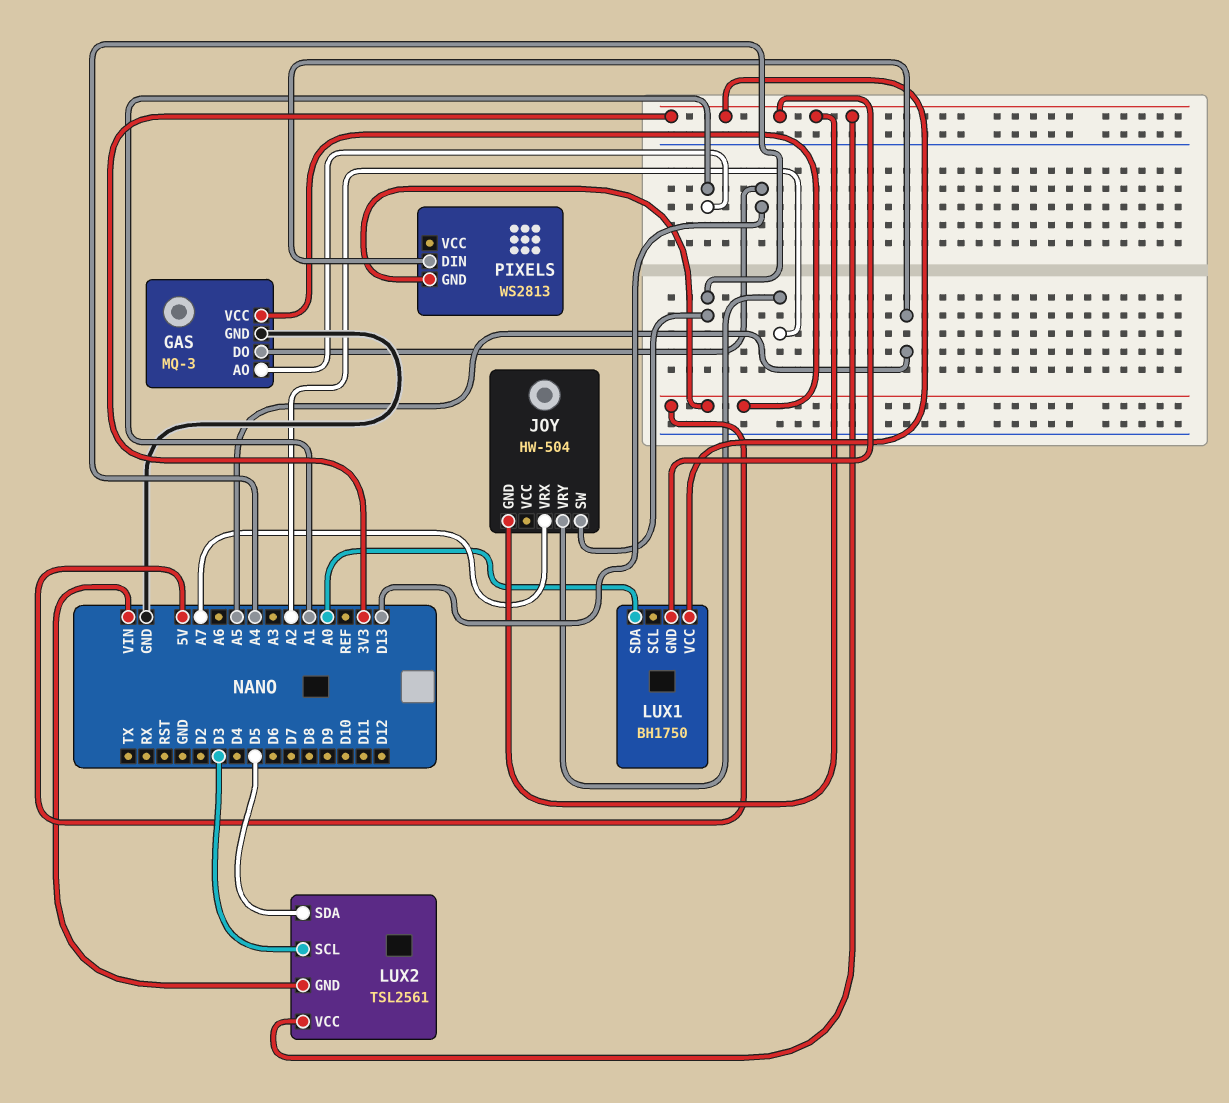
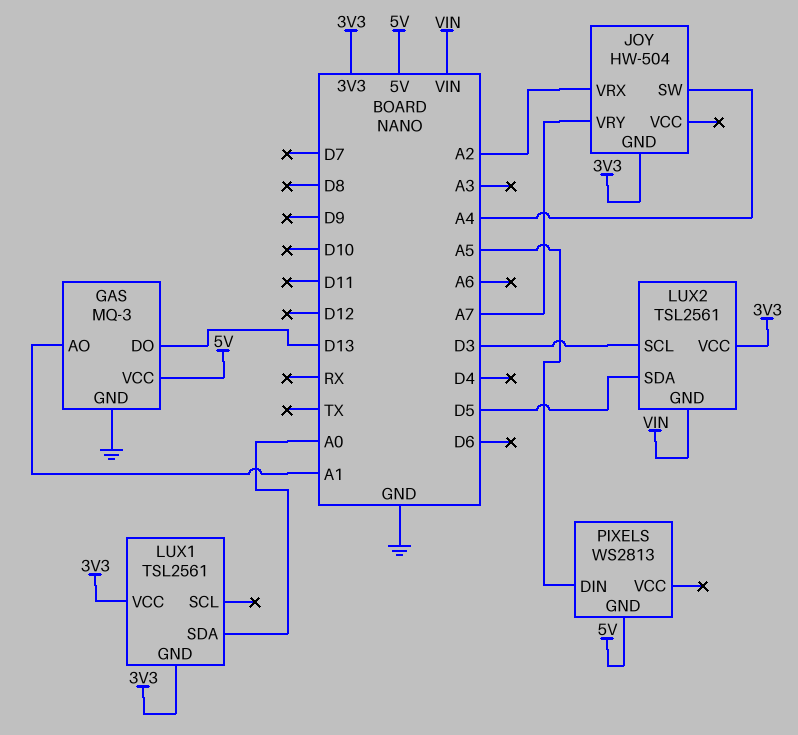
JOY pin VRX: A7 -> A2
JOY pin VRY: A2 -> A7
LUX1: BH1750 -> TSL2561

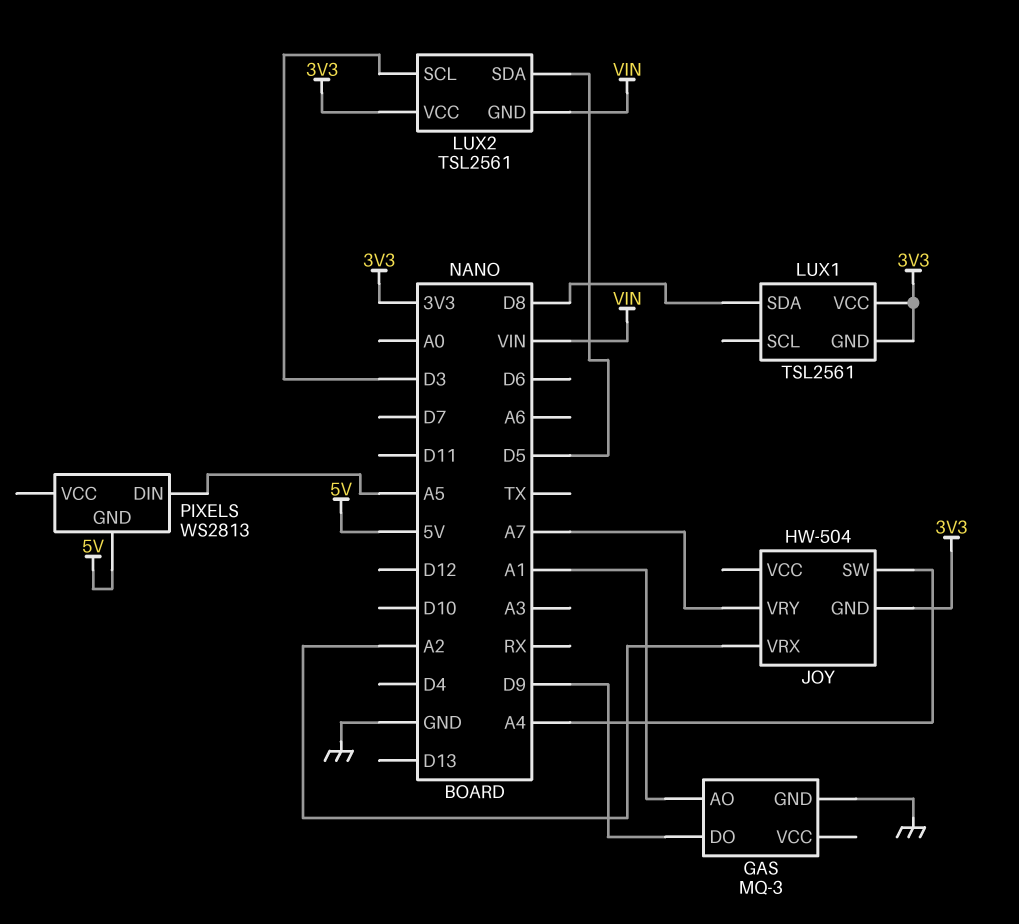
GAS pin DO: D13 -> D9
GAS pin VCC: 5V -> none
LUX1 pin SDA: A0 -> D8

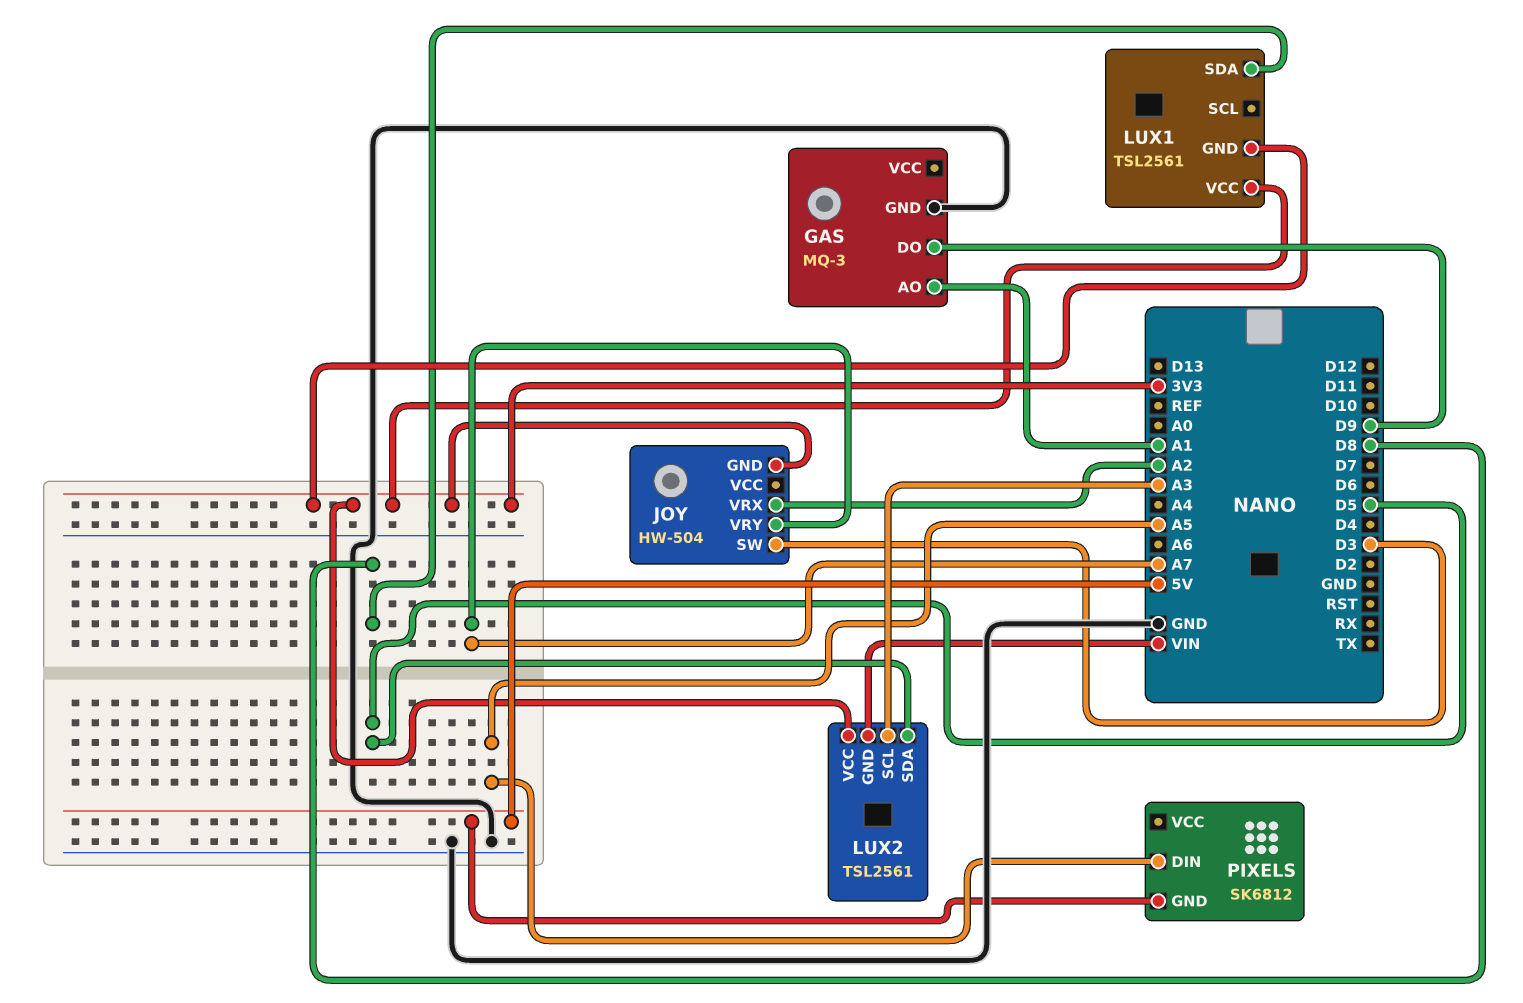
JOY pin SW: A4 -> D3
LUX2 pin SCL: D3 -> A3
PIXELS: WS2813 -> SK6812

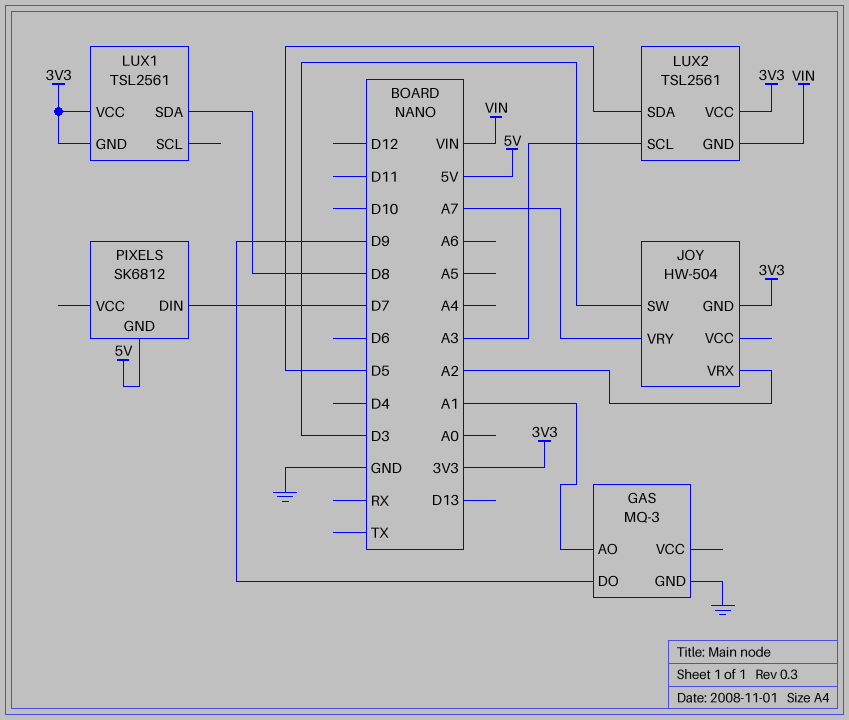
PIXELS pin DIN: A5 -> D7

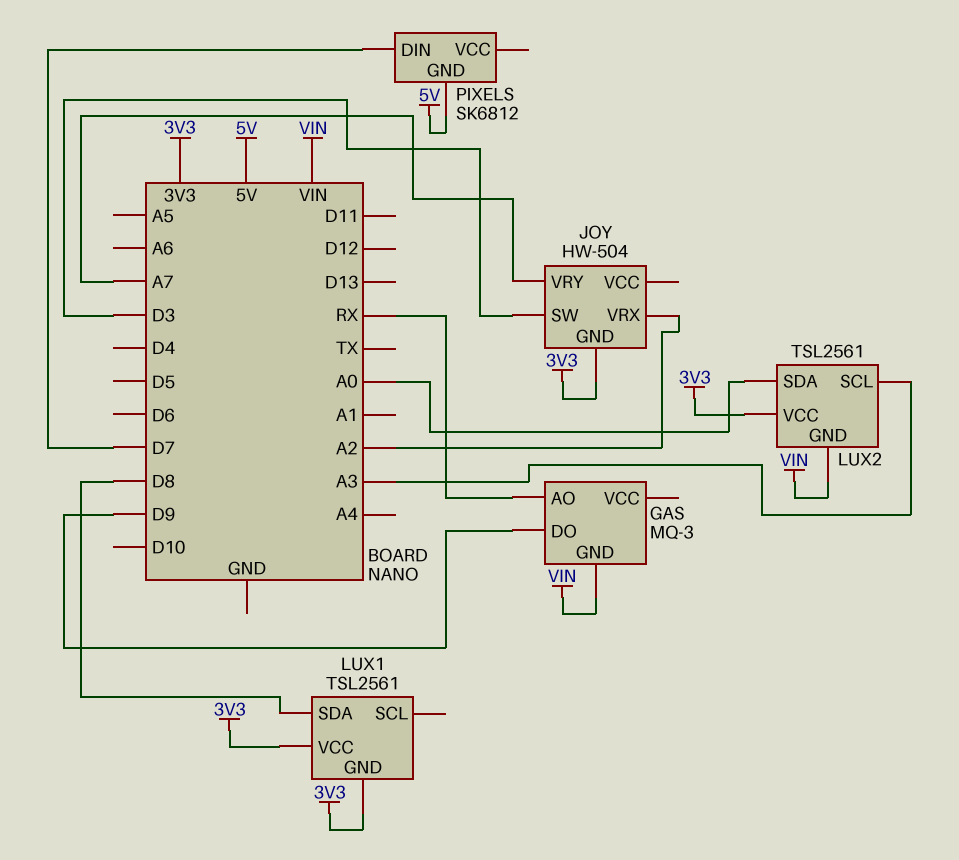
GAS pin AO: A1 -> RX
GAS pin GND: GND -> VIN
LUX2 pin SDA: D5 -> A0

